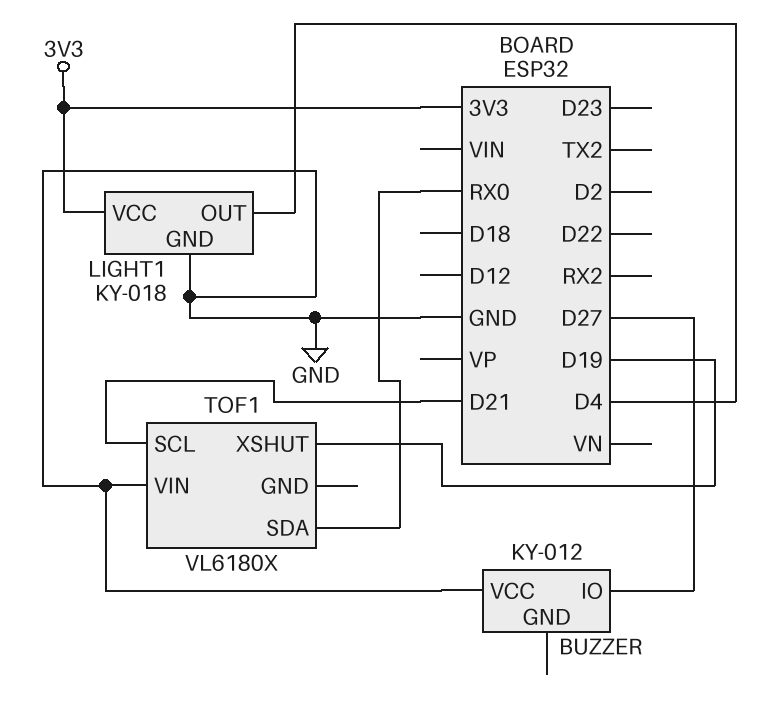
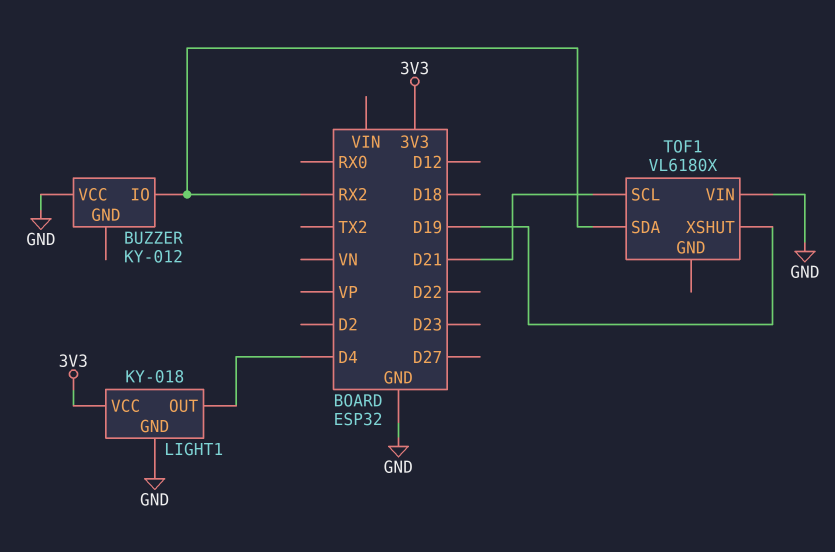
BUZZER pin IO: D27 -> RX2
TOF1 pin SDA: RX0 -> RX2

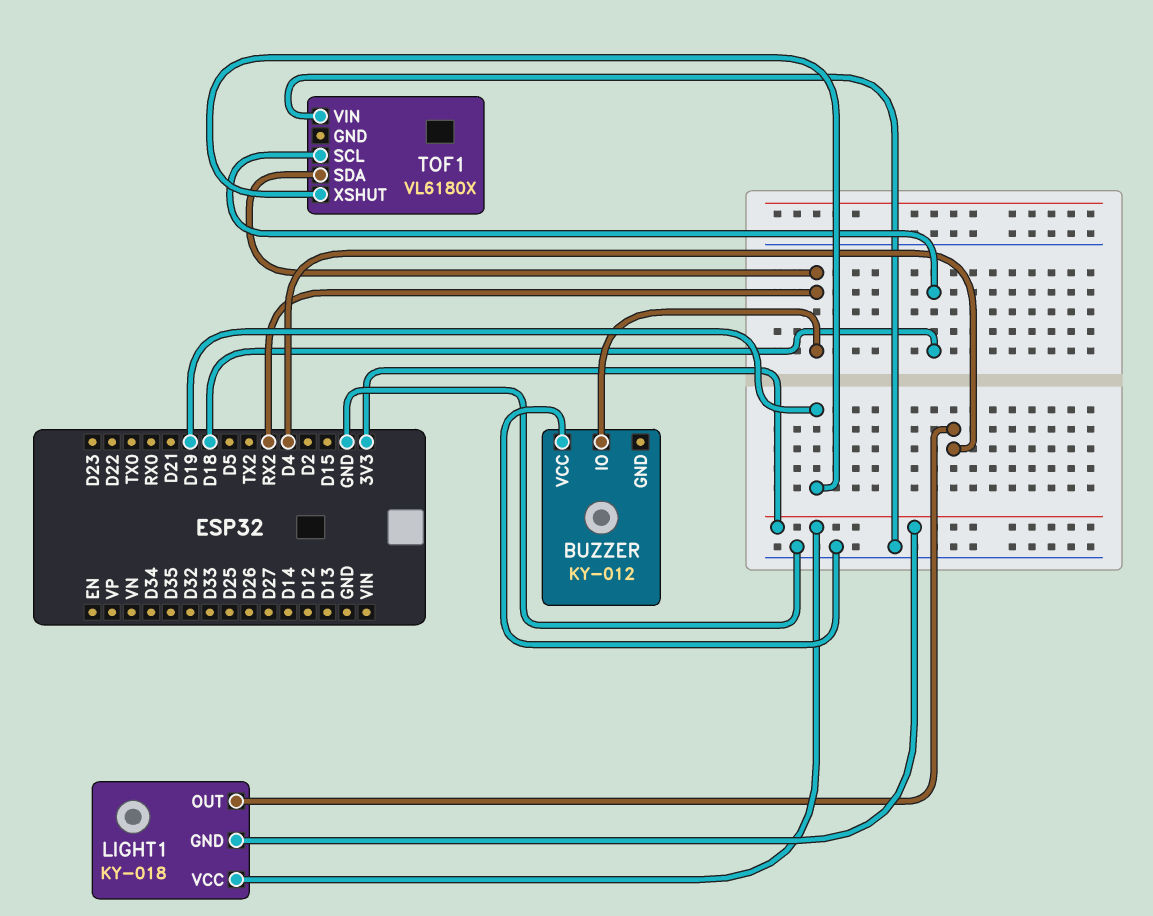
LIGHT1 pin GND: GND -> 3V3
TOF1 pin SCL: D21 -> D18

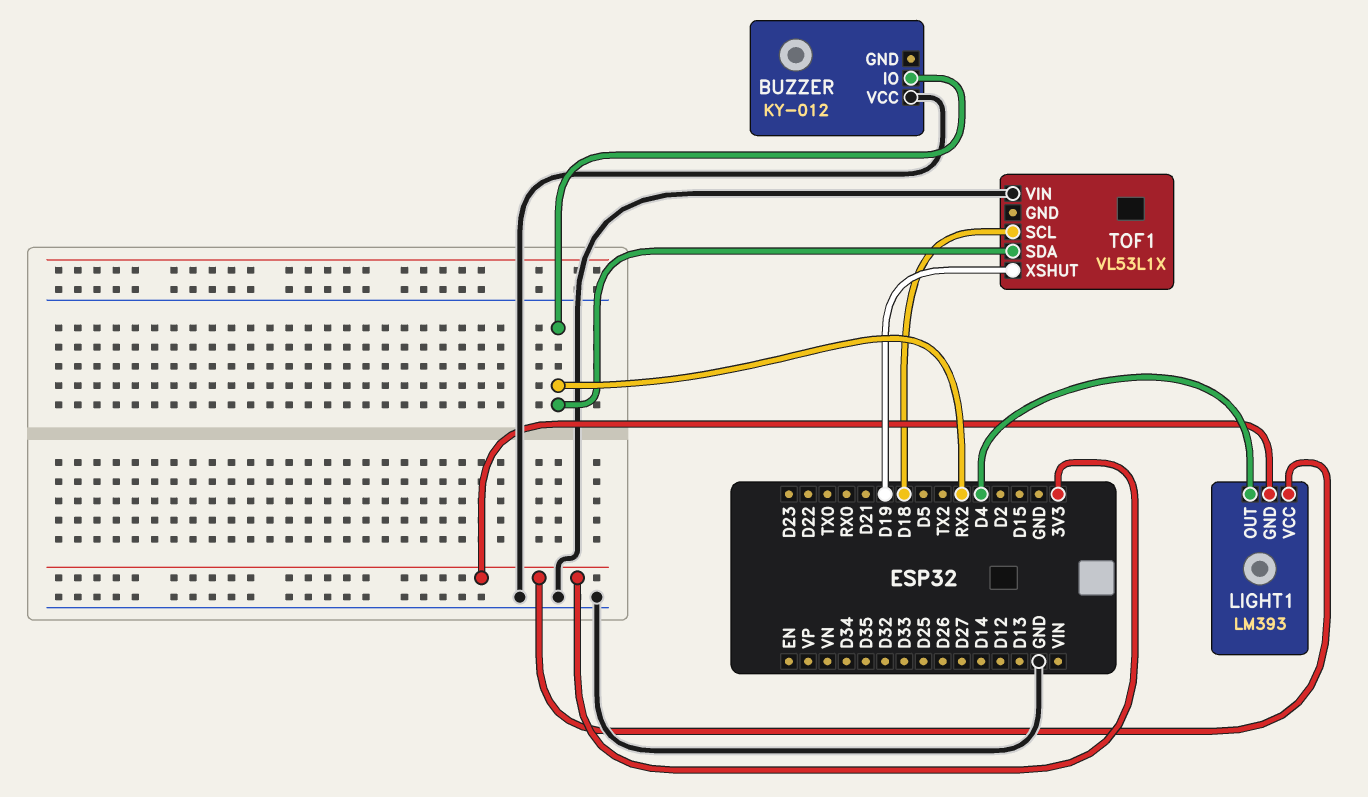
LIGHT1: KY-018 -> LM393
TOF1: VL6180X -> VL53L1X

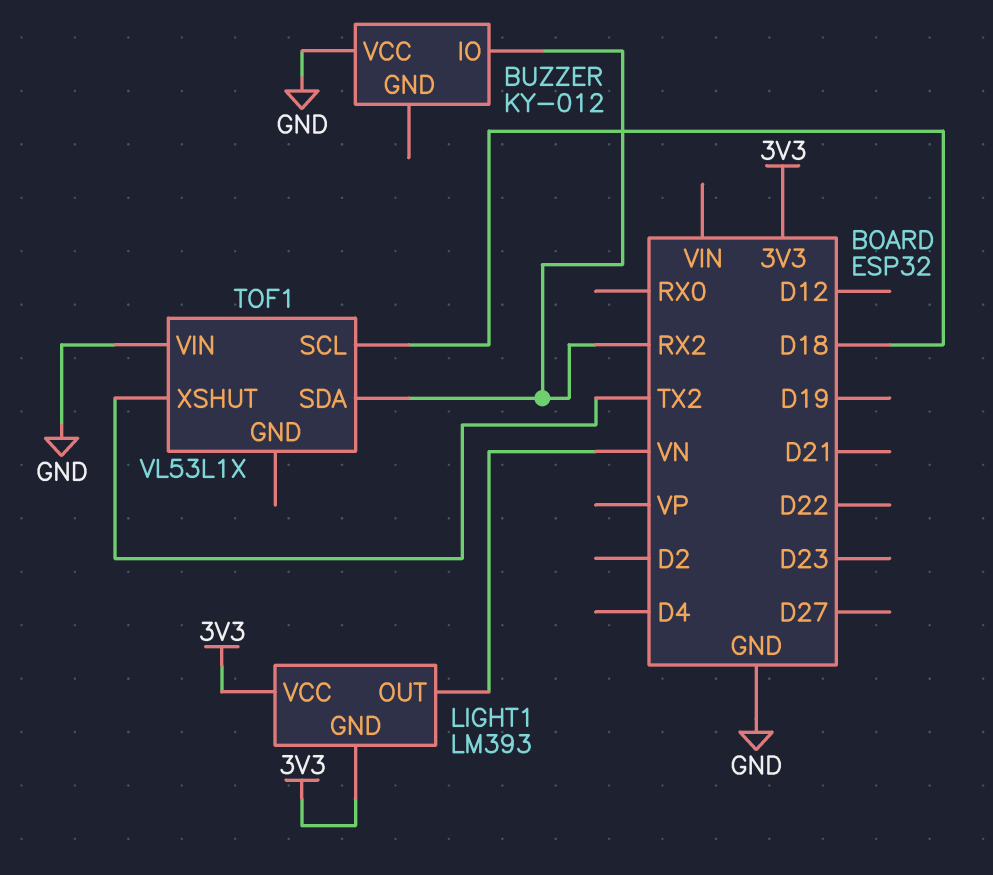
LIGHT1 pin OUT: D4 -> VN
TOF1 pin XSHUT: D19 -> TX2

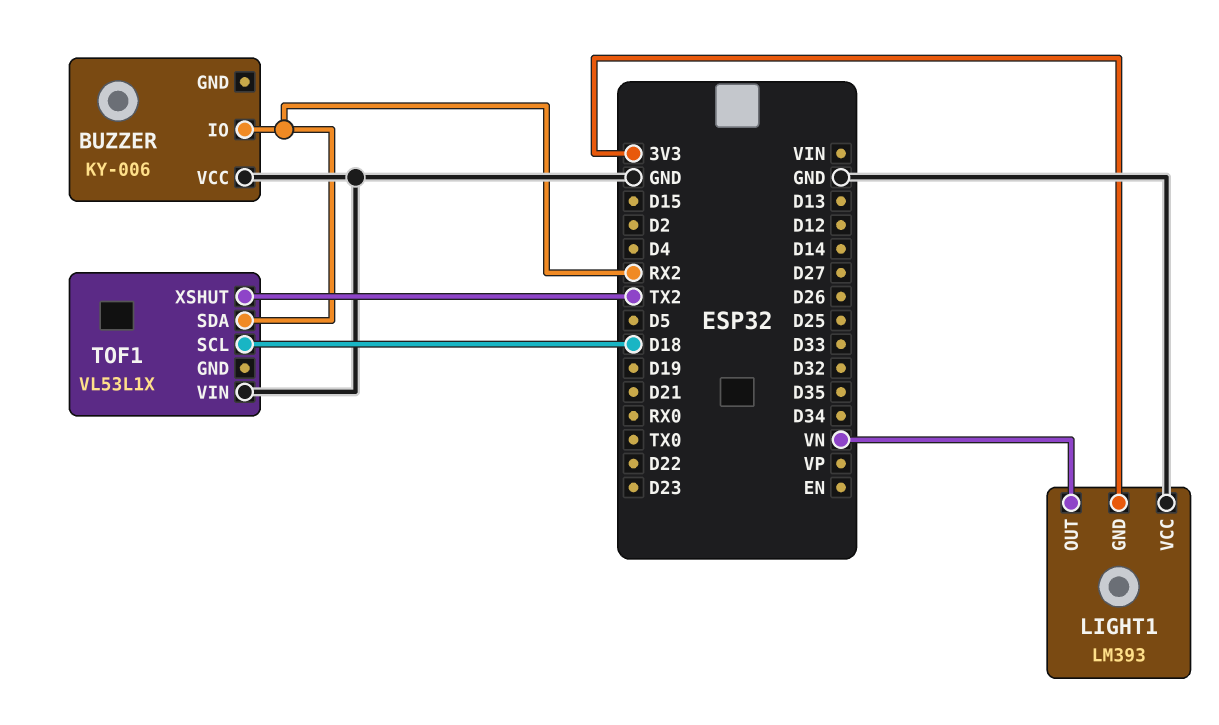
BUZZER: KY-012 -> KY-006
LIGHT1 pin VCC: 3V3 -> GND

